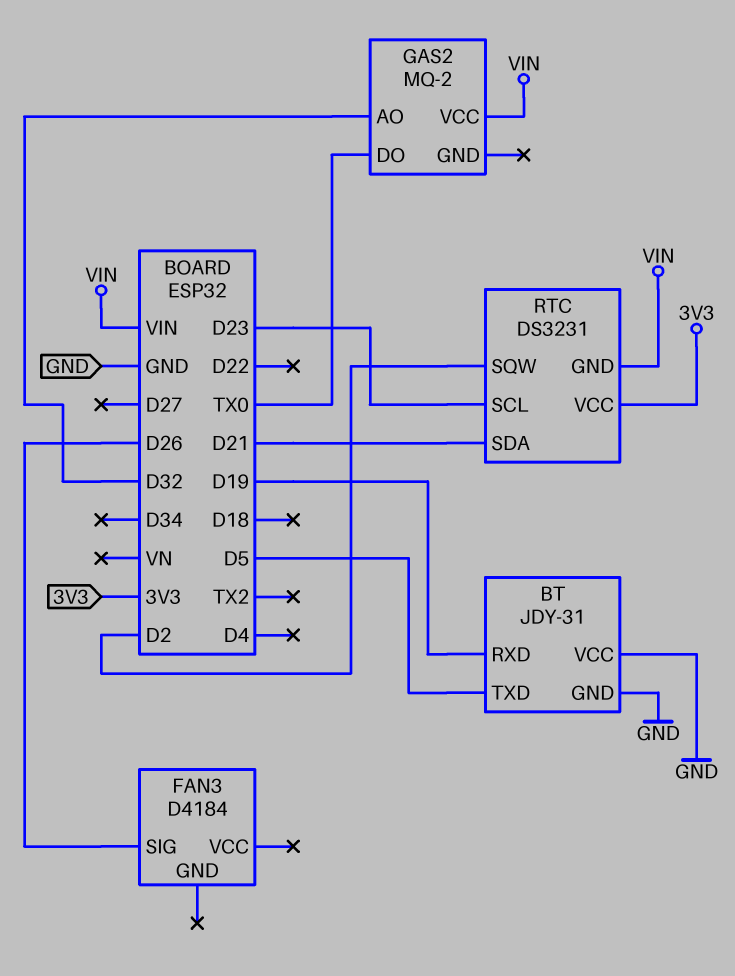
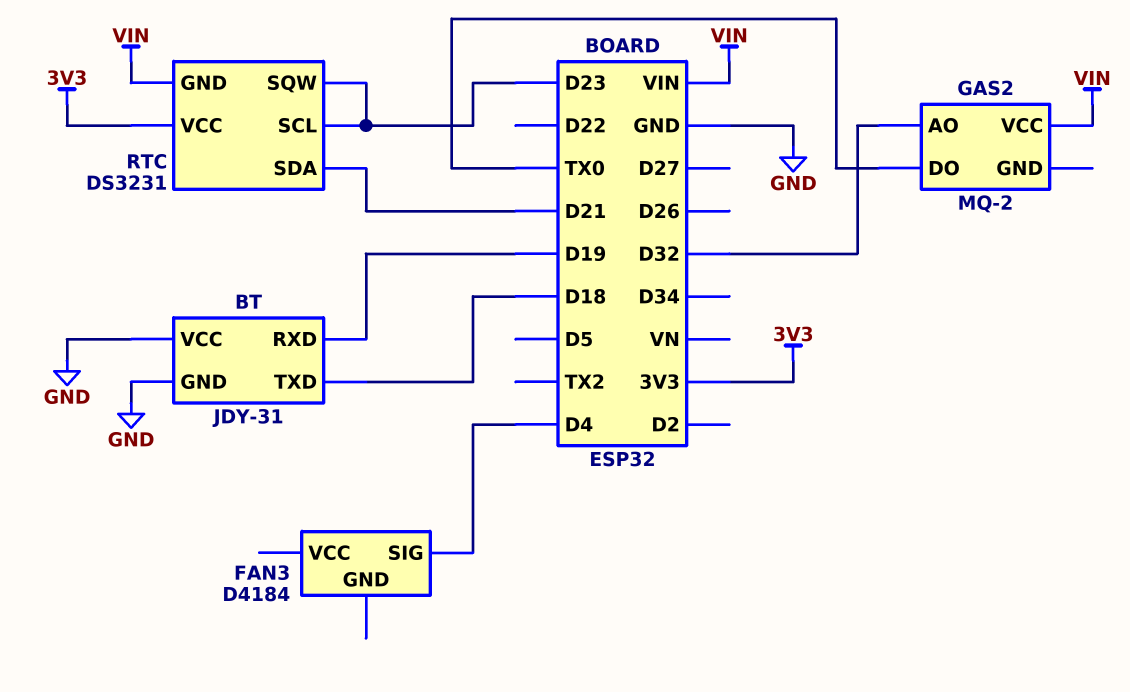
BT pin TXD: D5 -> D18
FAN3 pin SIG: D26 -> D4
RTC pin SQW: D2 -> D23

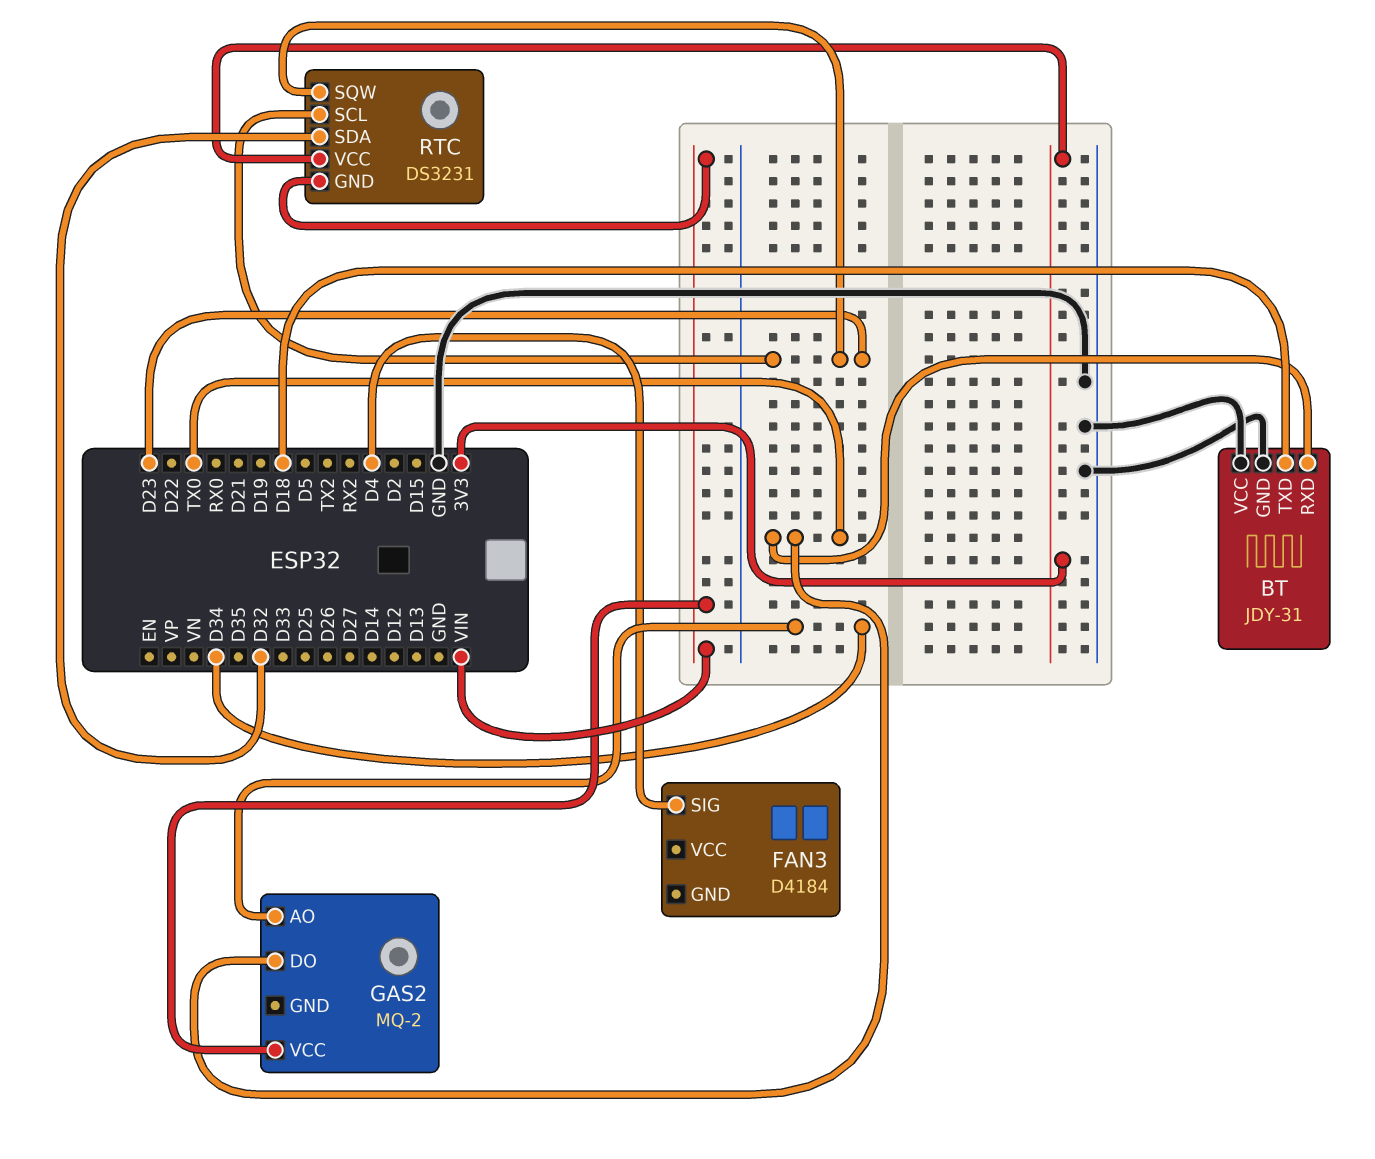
BT pin RXD: D19 -> TX0
GAS2 pin AO: D32 -> D34
RTC pin SDA: D21 -> D32

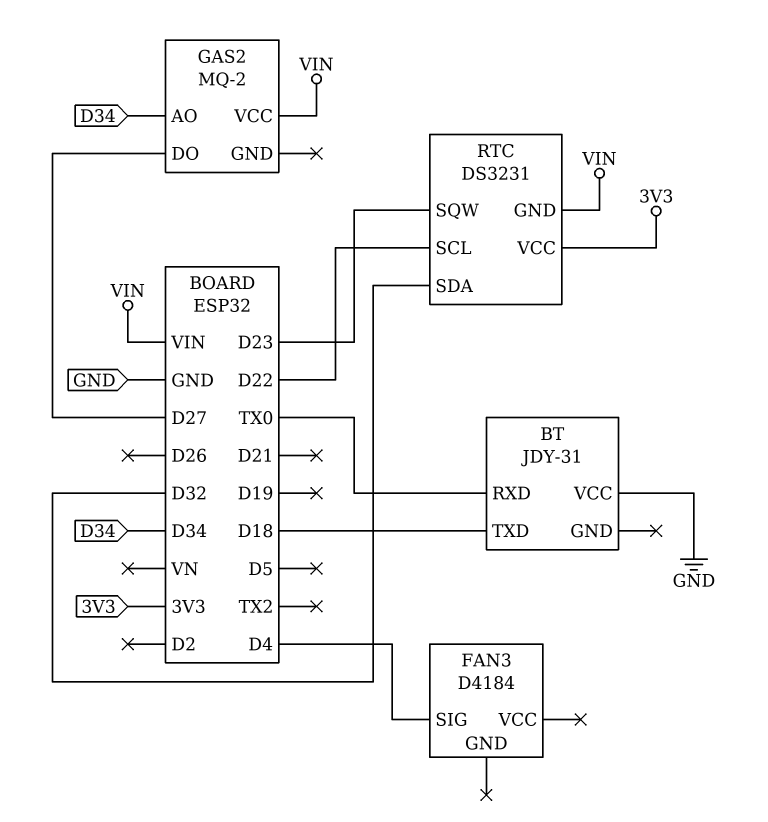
BT pin GND: GND -> none
GAS2 pin DO: TX0 -> D27
RTC pin SCL: D23 -> D22

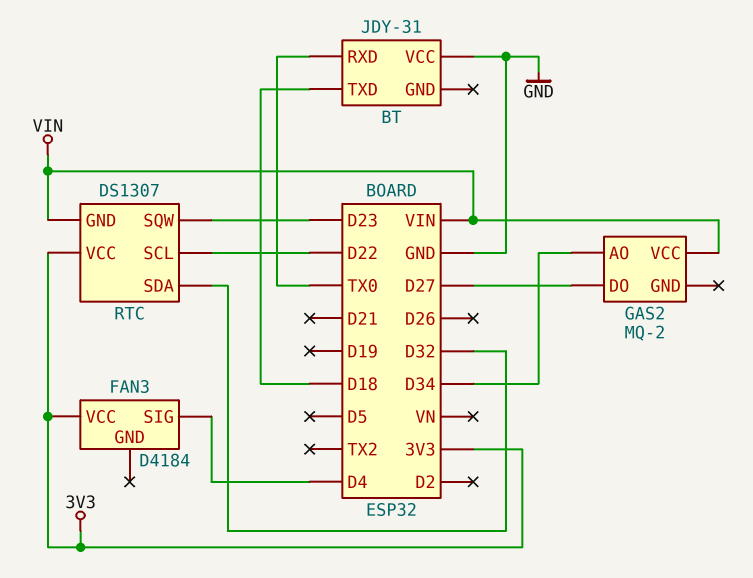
FAN3 pin VCC: none -> 3V3
RTC: DS3231 -> DS1307

